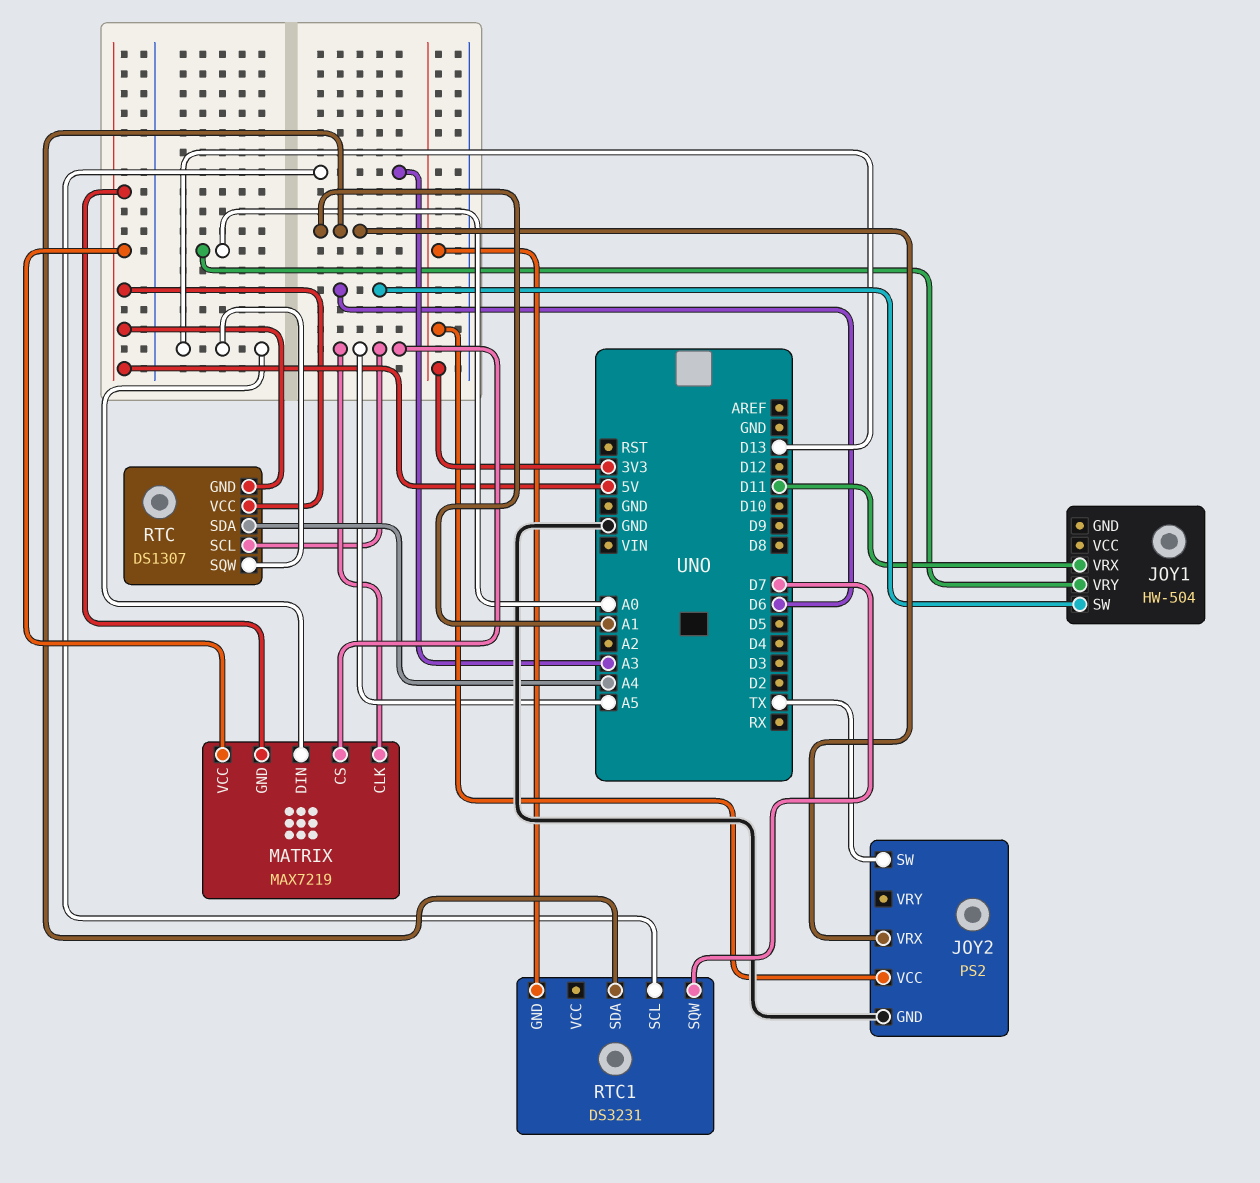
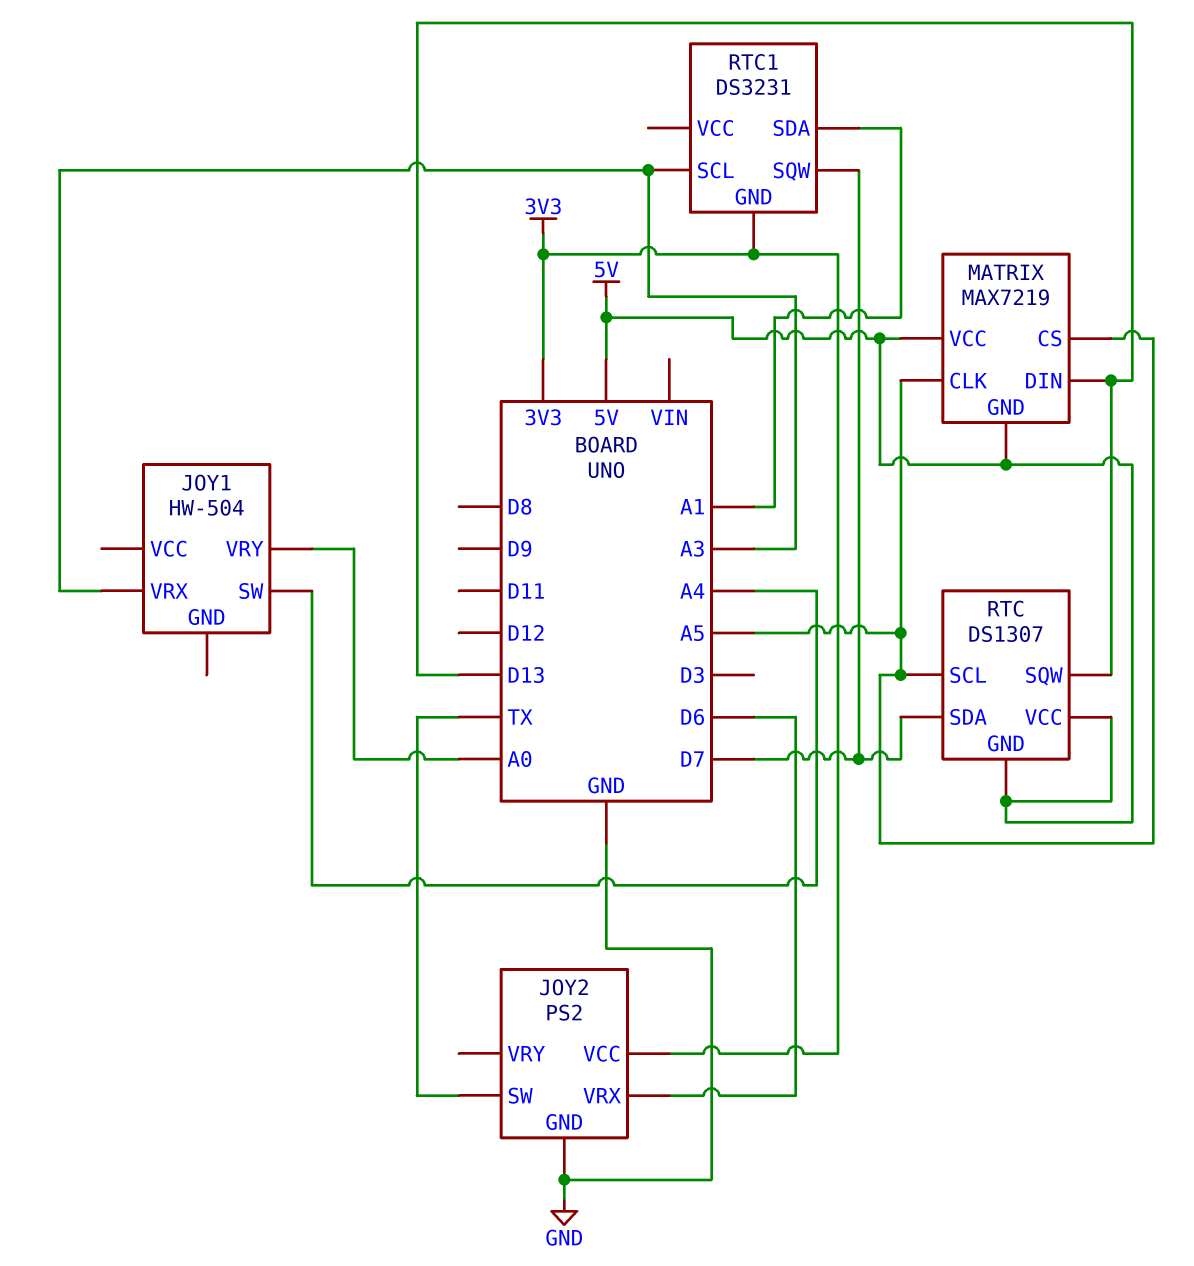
JOY1 pin SW: D6 -> A4
JOY1 pin VRX: D11 -> A3
JOY2 pin VRX: A1 -> D6
RTC pin SDA: A4 -> D7

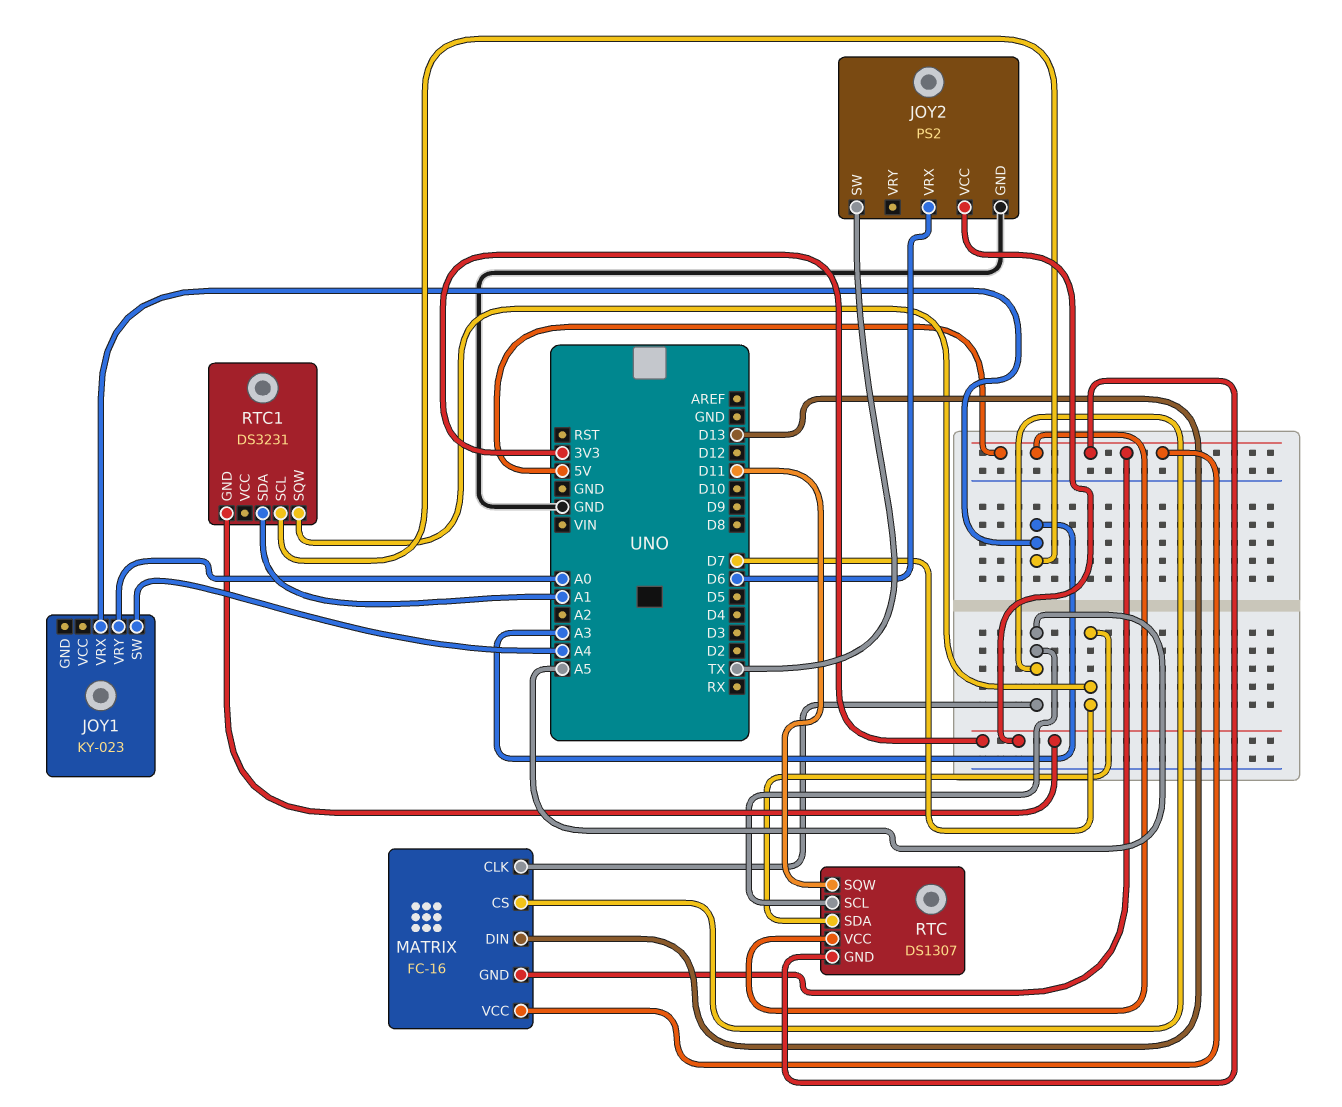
JOY1: HW-504 -> KY-023
MATRIX: MAX7219 -> FC-16
RTC pin SQW: D13 -> D11

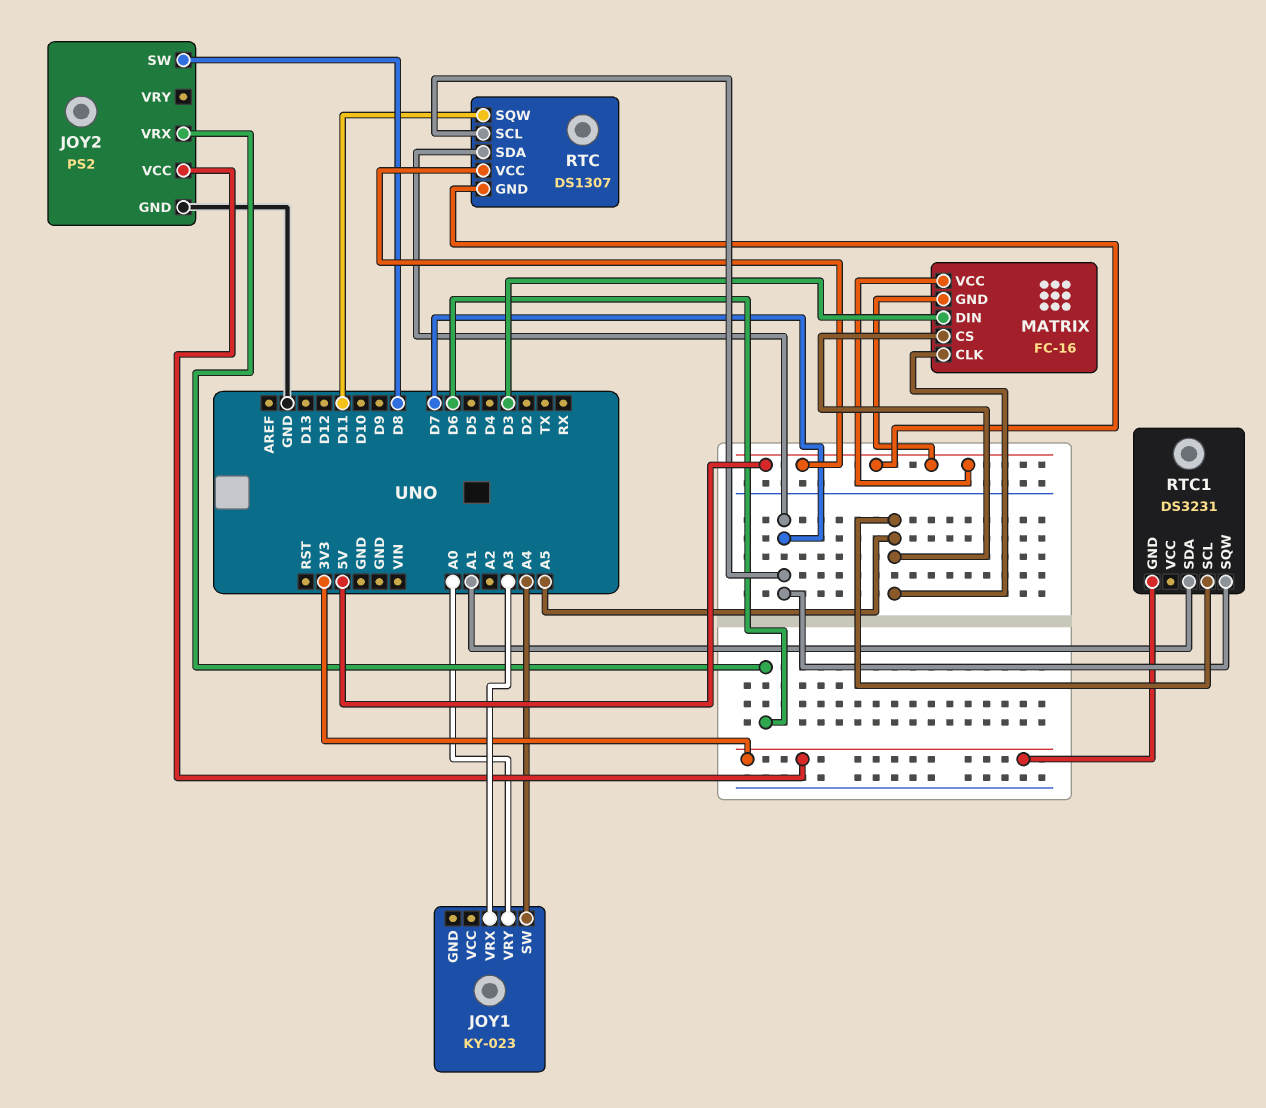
JOY2 pin SW: TX -> D8
MATRIX pin DIN: D13 -> D3
RTC pin SCL: A5 -> D7
RTC1 pin SCL: A3 -> A5

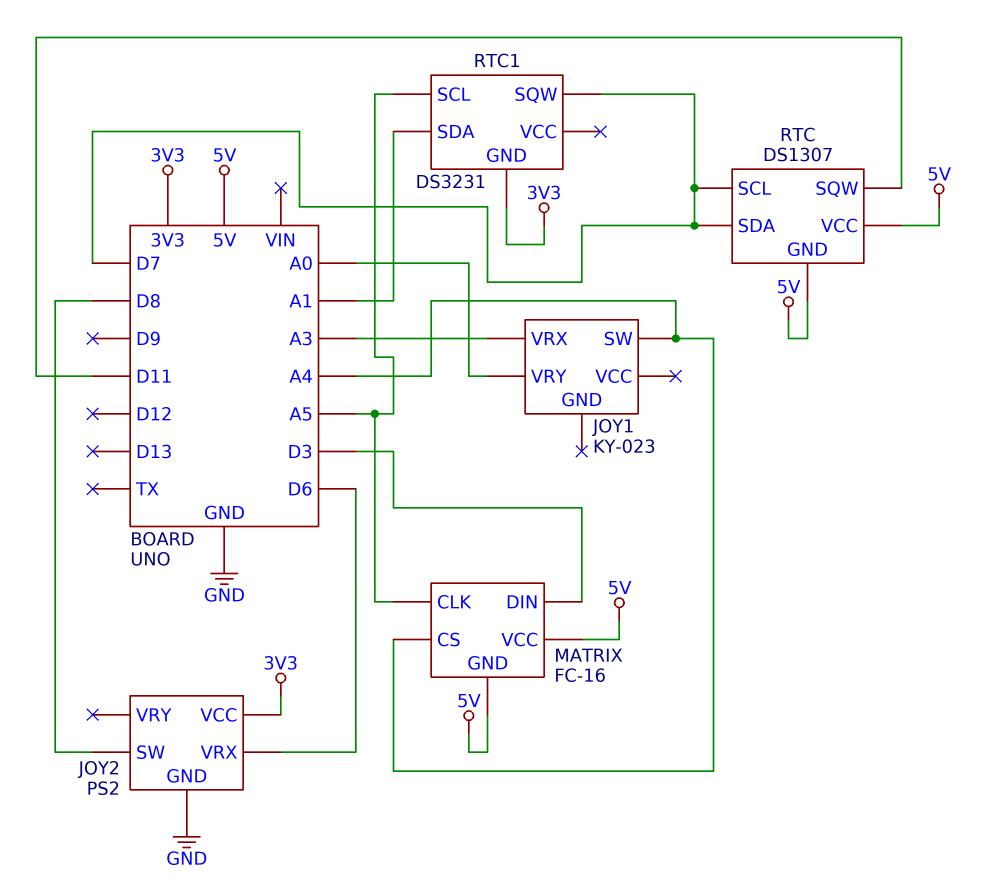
MATRIX pin CS: A5 -> A4

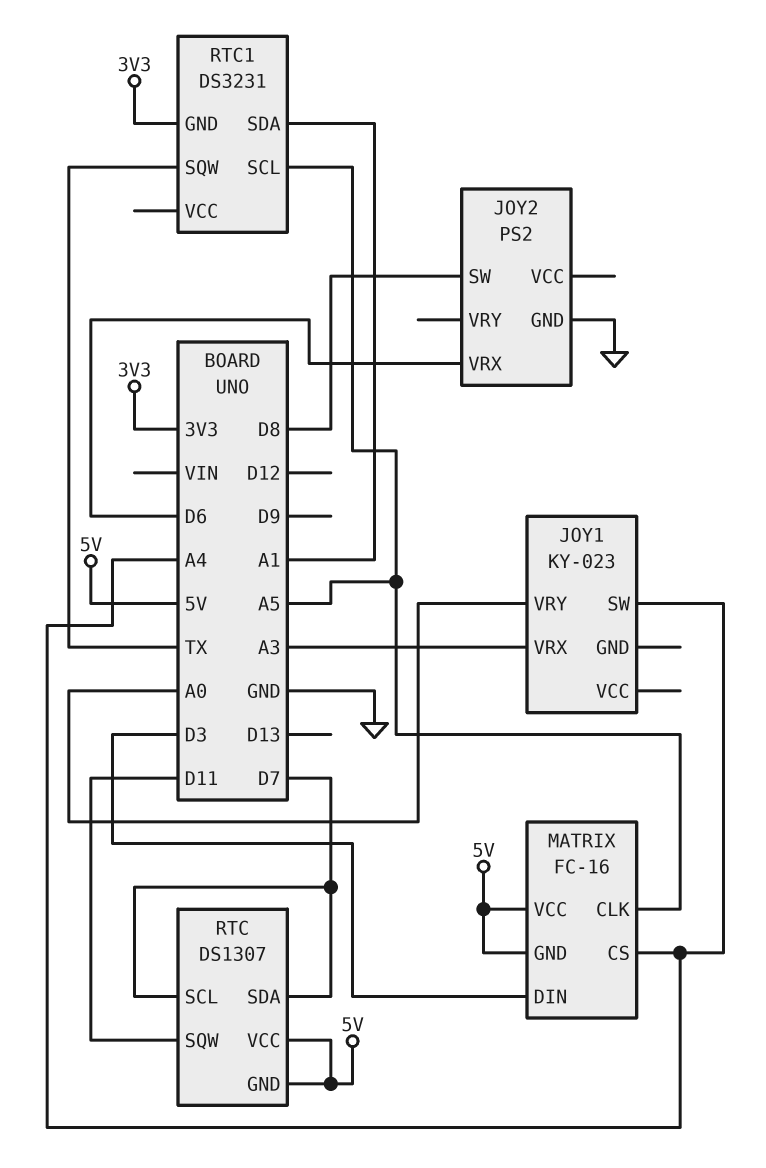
JOY2 pin VCC: 3V3 -> none
RTC1 pin SQW: D7 -> TX

